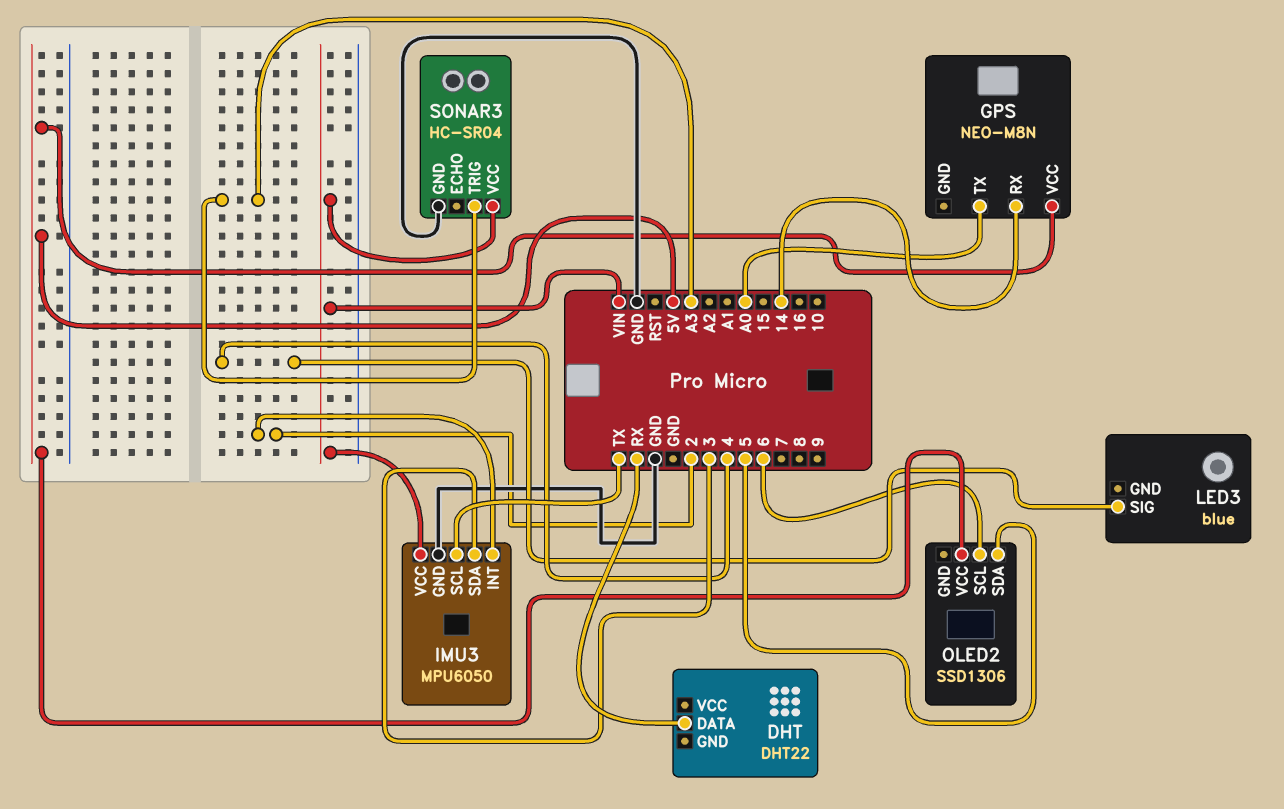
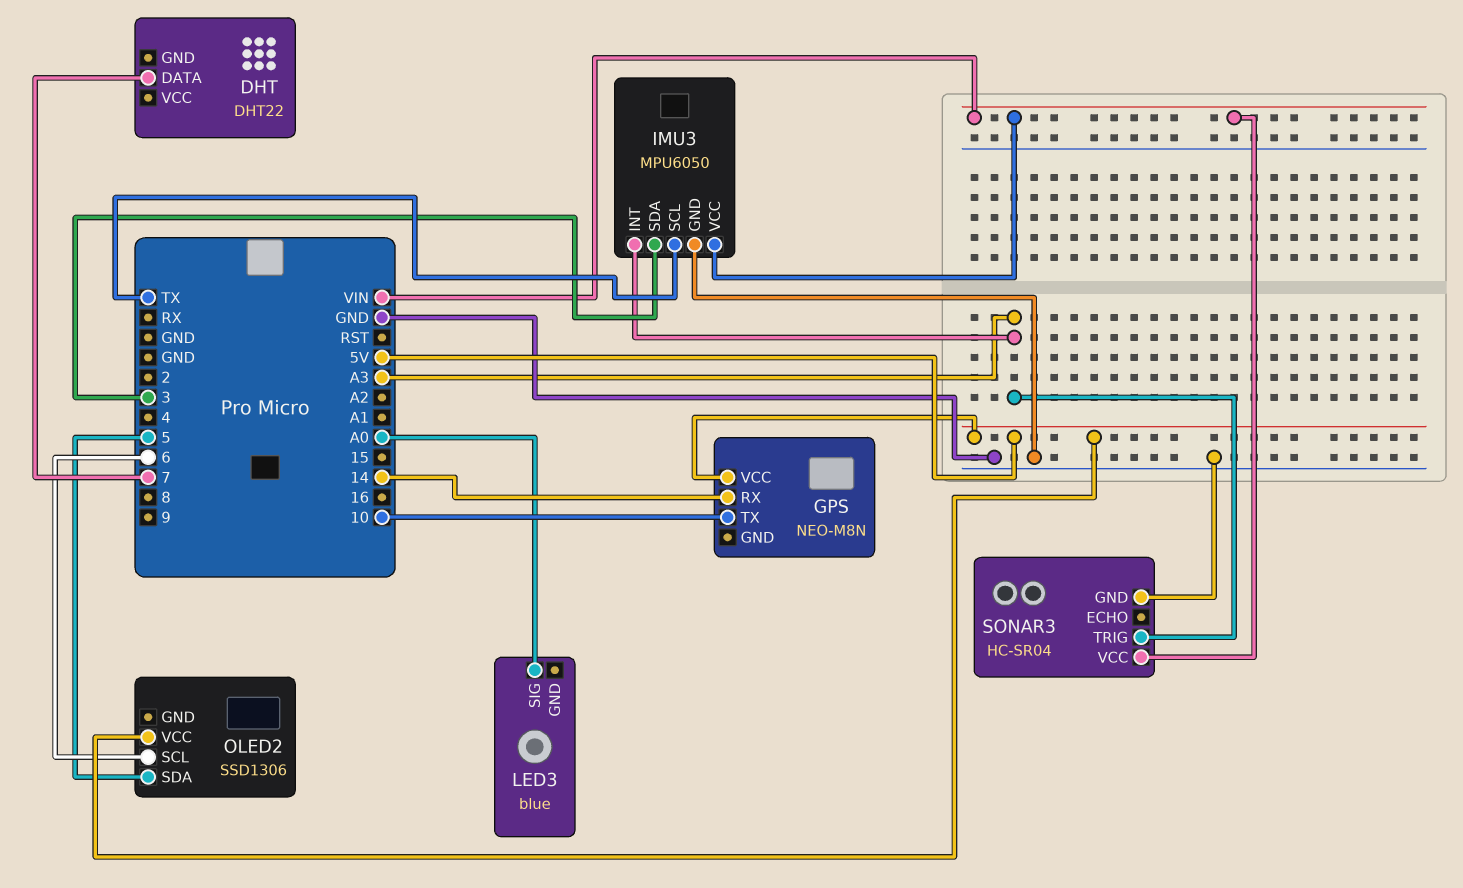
DHT pin DATA: RX -> 7
GPS pin TX: A0 -> 10
IMU3 pin INT: 2 -> A3
LED3 pin SIG: 4 -> A0

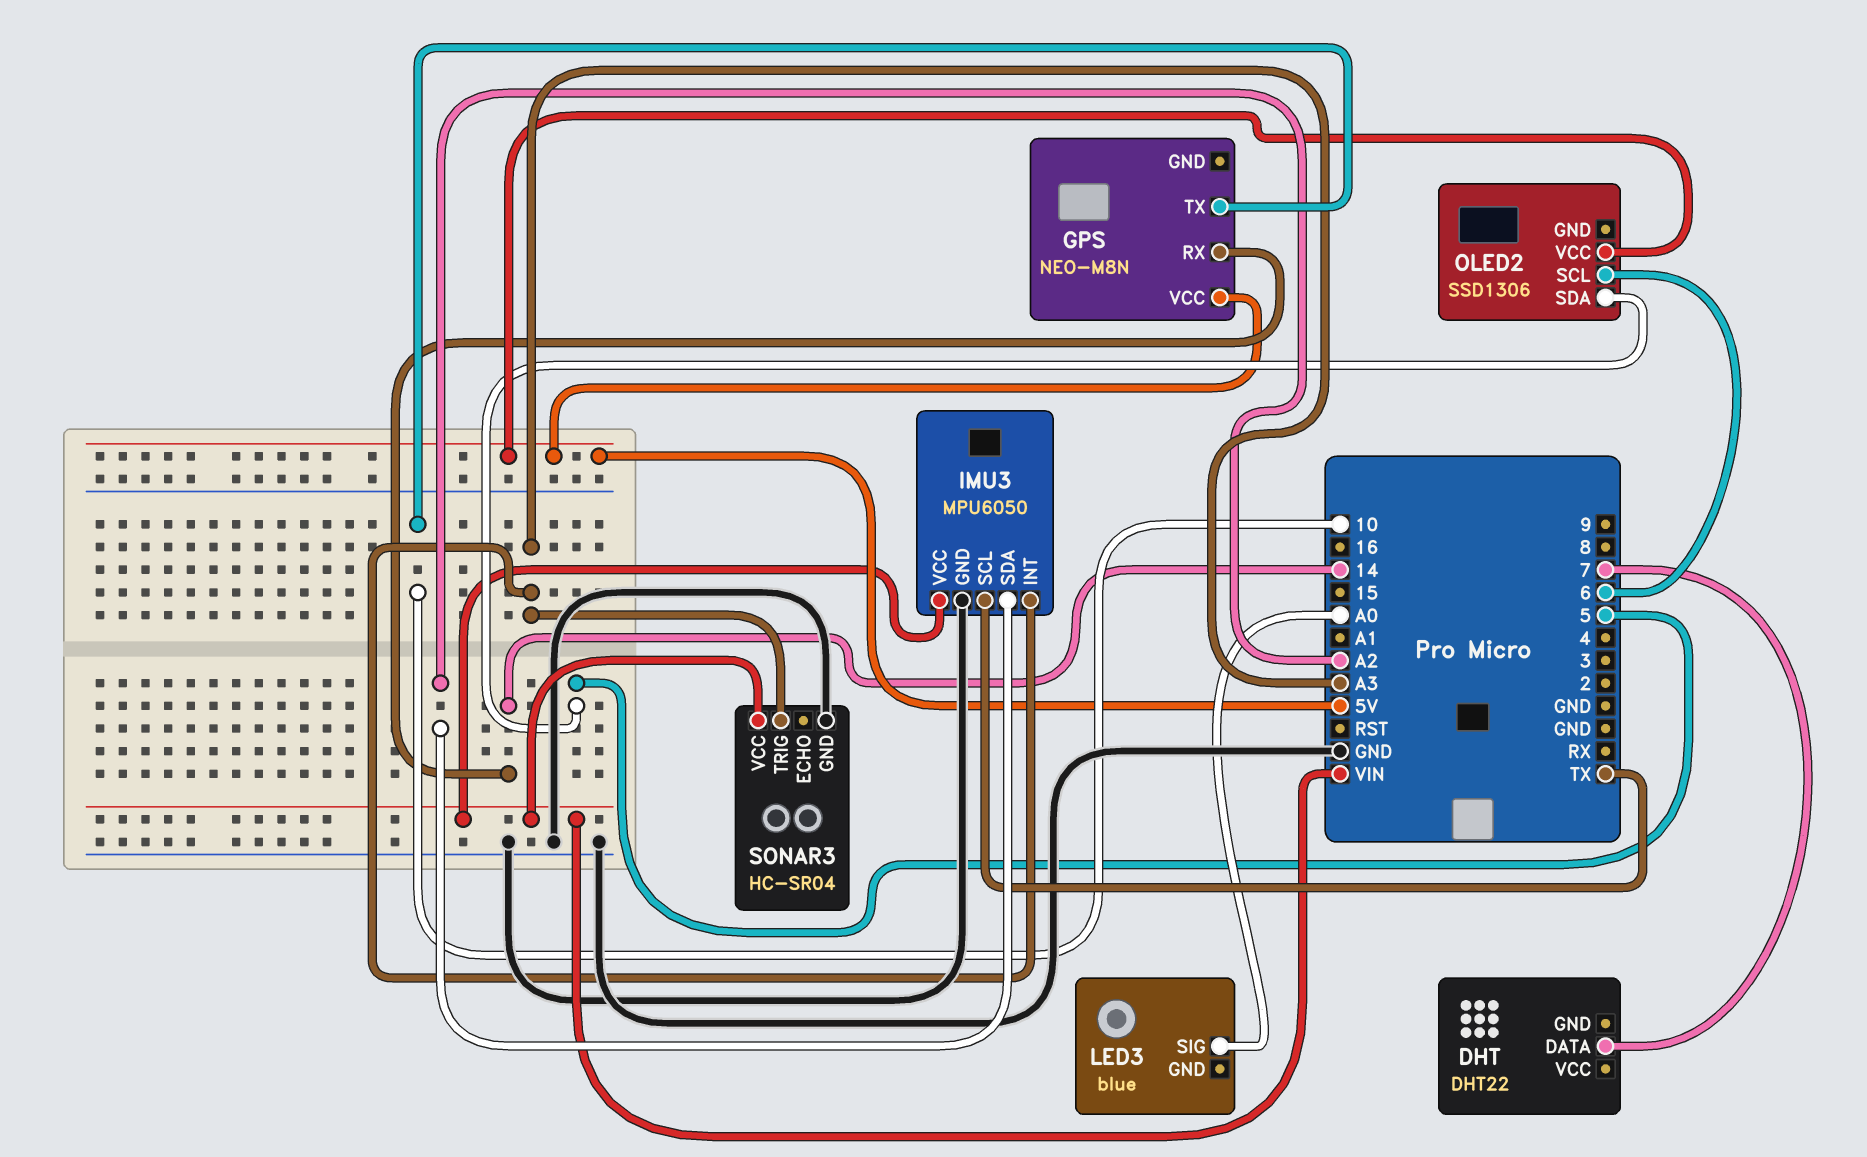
IMU3 pin SDA: 3 -> A2

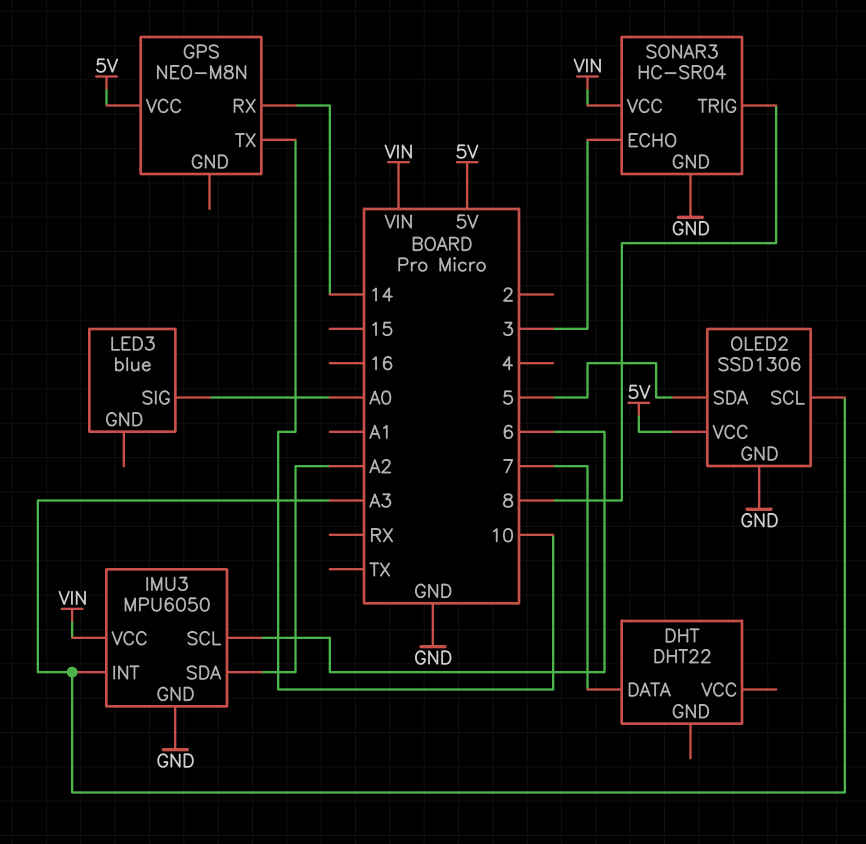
IMU3 pin SCL: TX -> 6
OLED2 pin GND: none -> GND
OLED2 pin SCL: 6 -> A3
SONAR3 pin ECHO: none -> 3
SONAR3 pin TRIG: A3 -> 8

